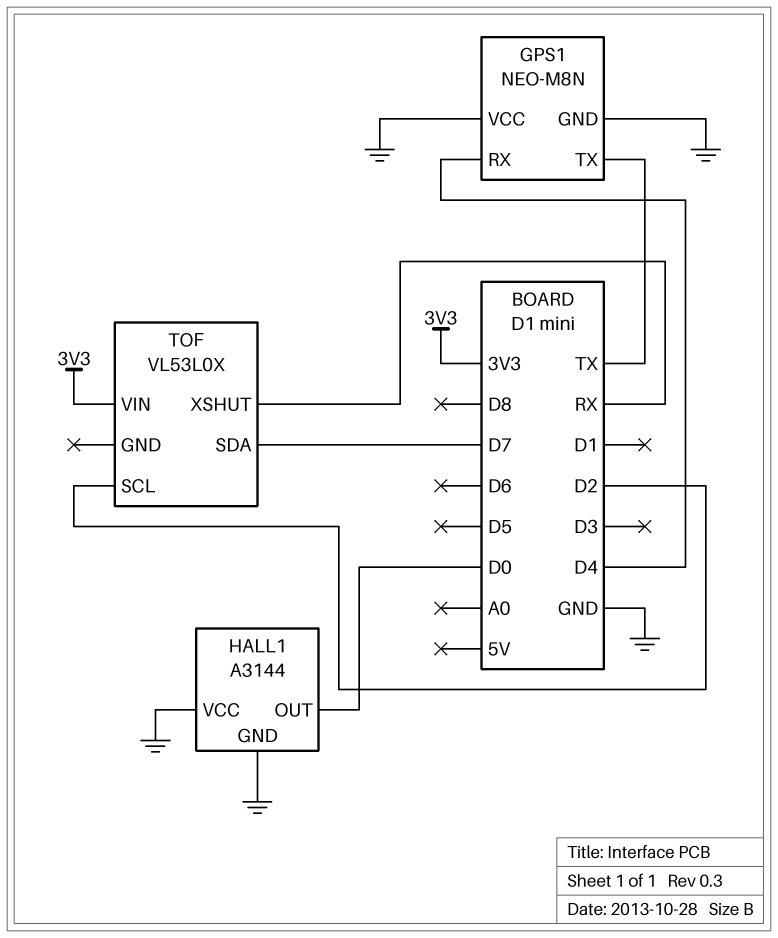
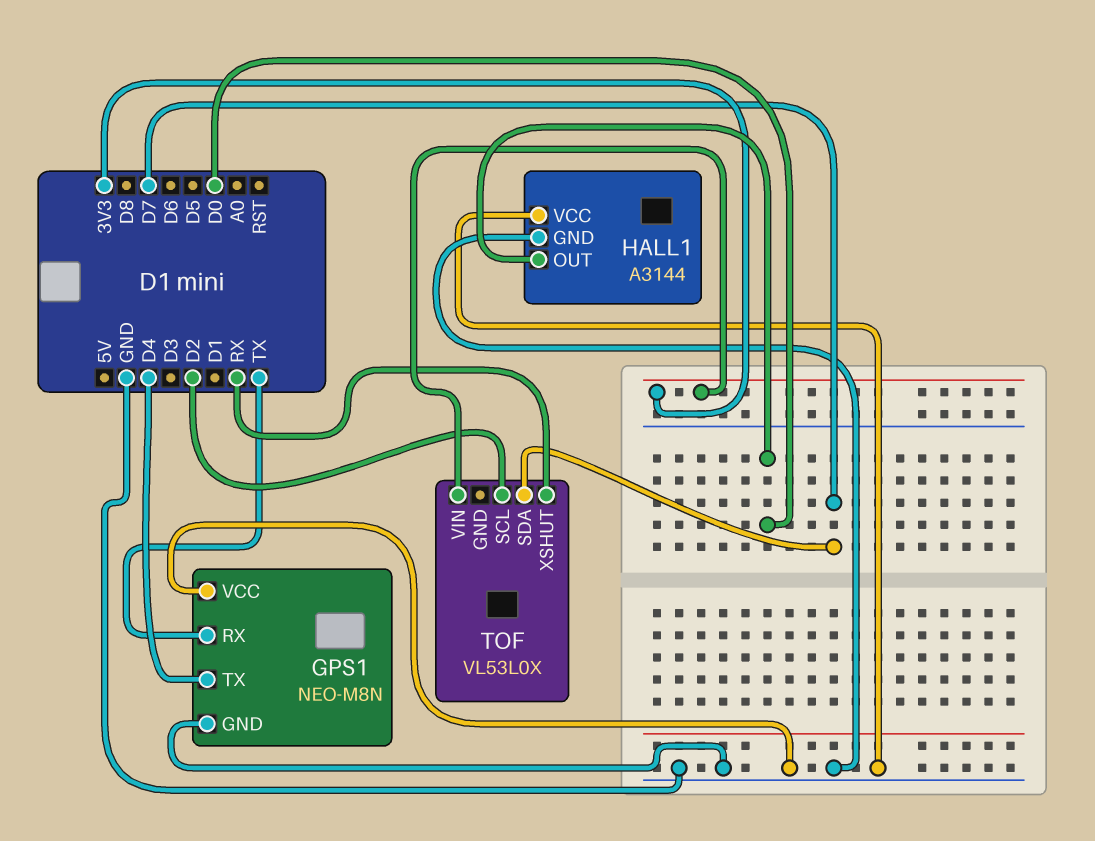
GPS1 pin RX: D4 -> TX
GPS1 pin TX: TX -> D4

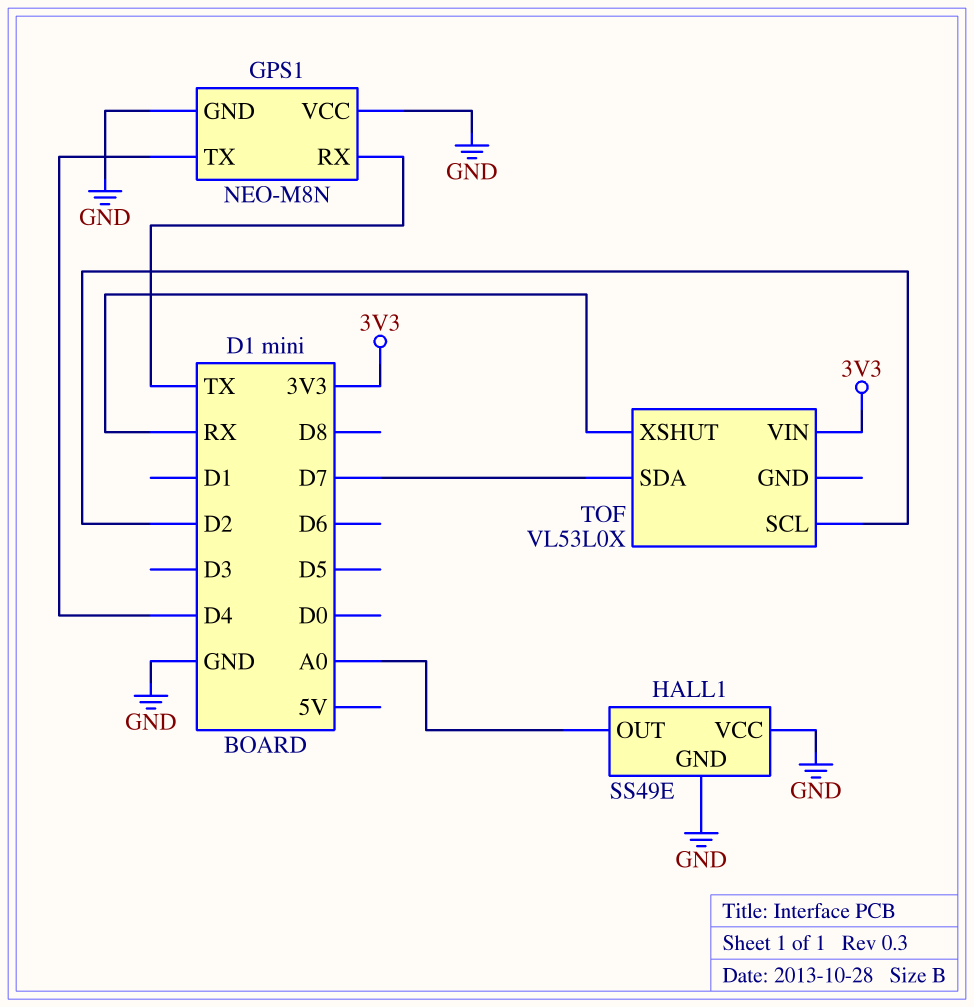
HALL1: A3144 -> SS49E
HALL1 pin OUT: D0 -> A0

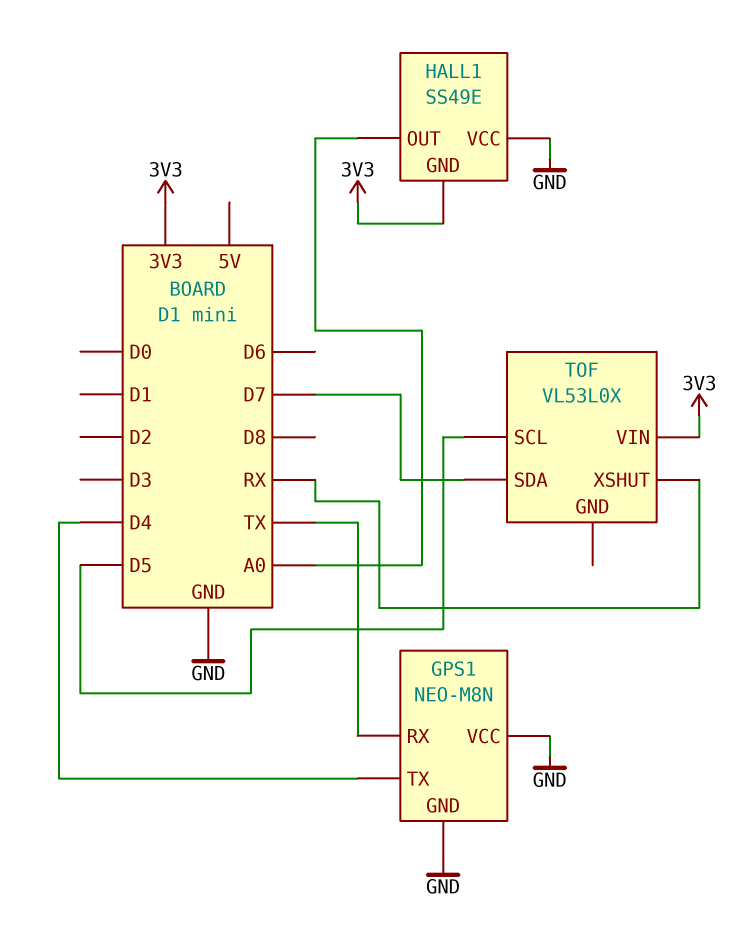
HALL1 pin GND: GND -> 3V3
TOF pin SCL: D2 -> D5

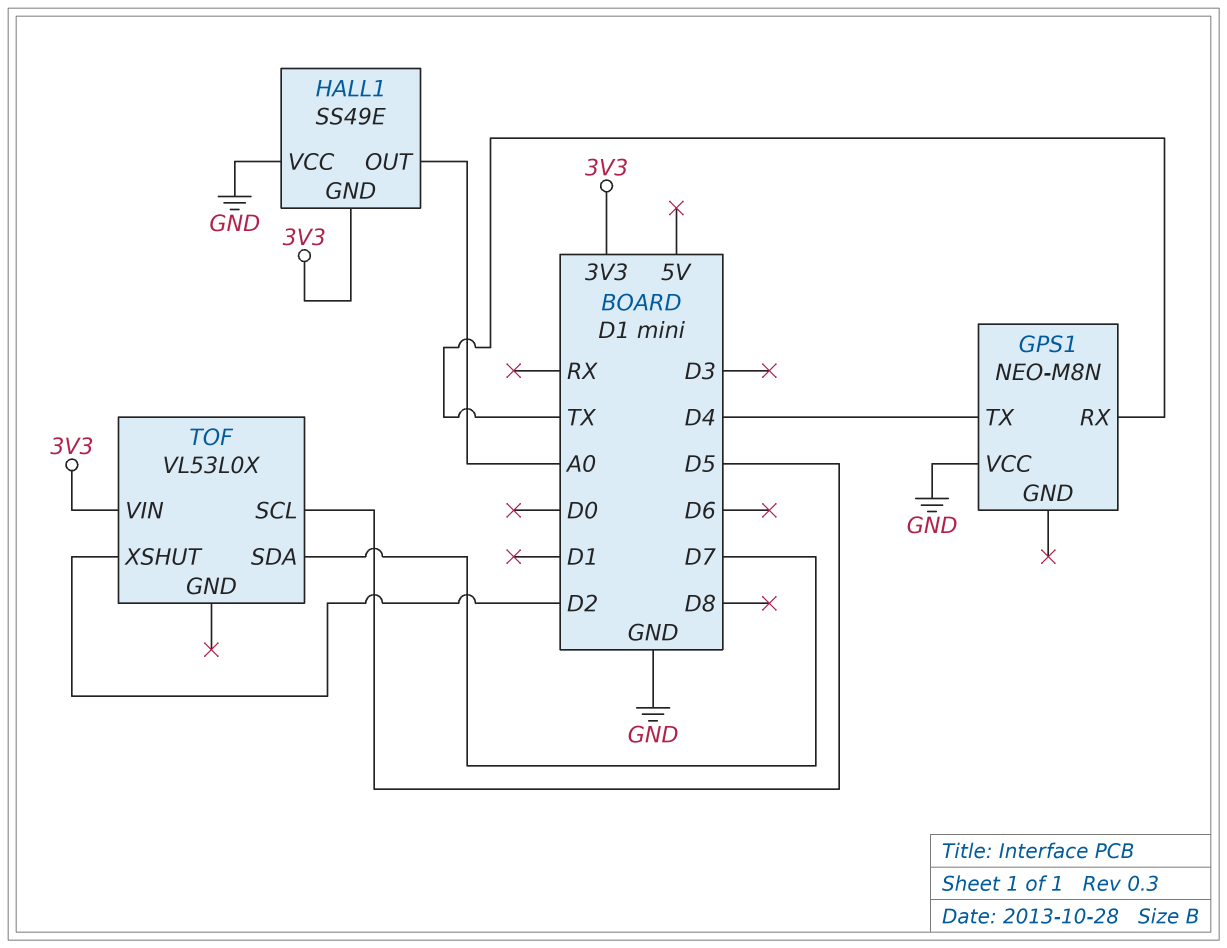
GPS1 pin GND: GND -> none
TOF pin XSHUT: RX -> D2

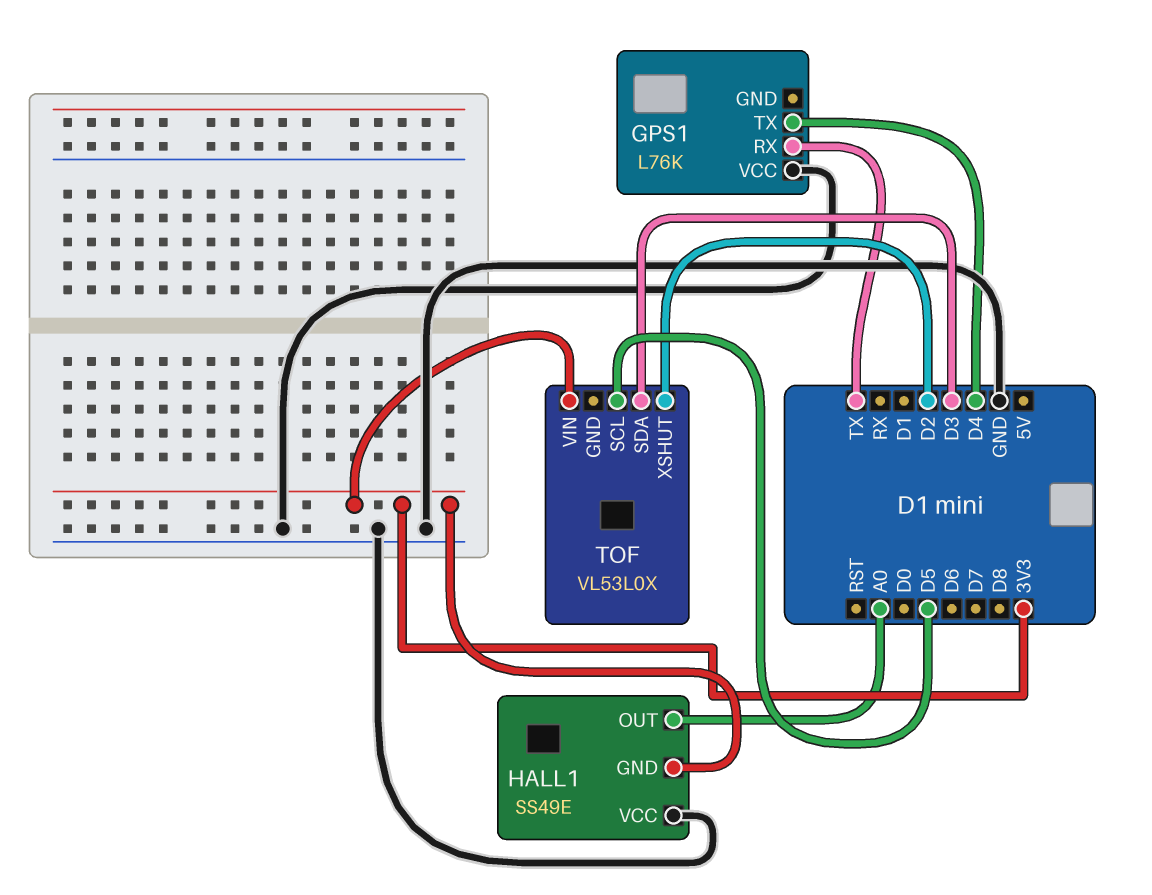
GPS1: NEO-M8N -> L76K
TOF pin SDA: D7 -> D3

